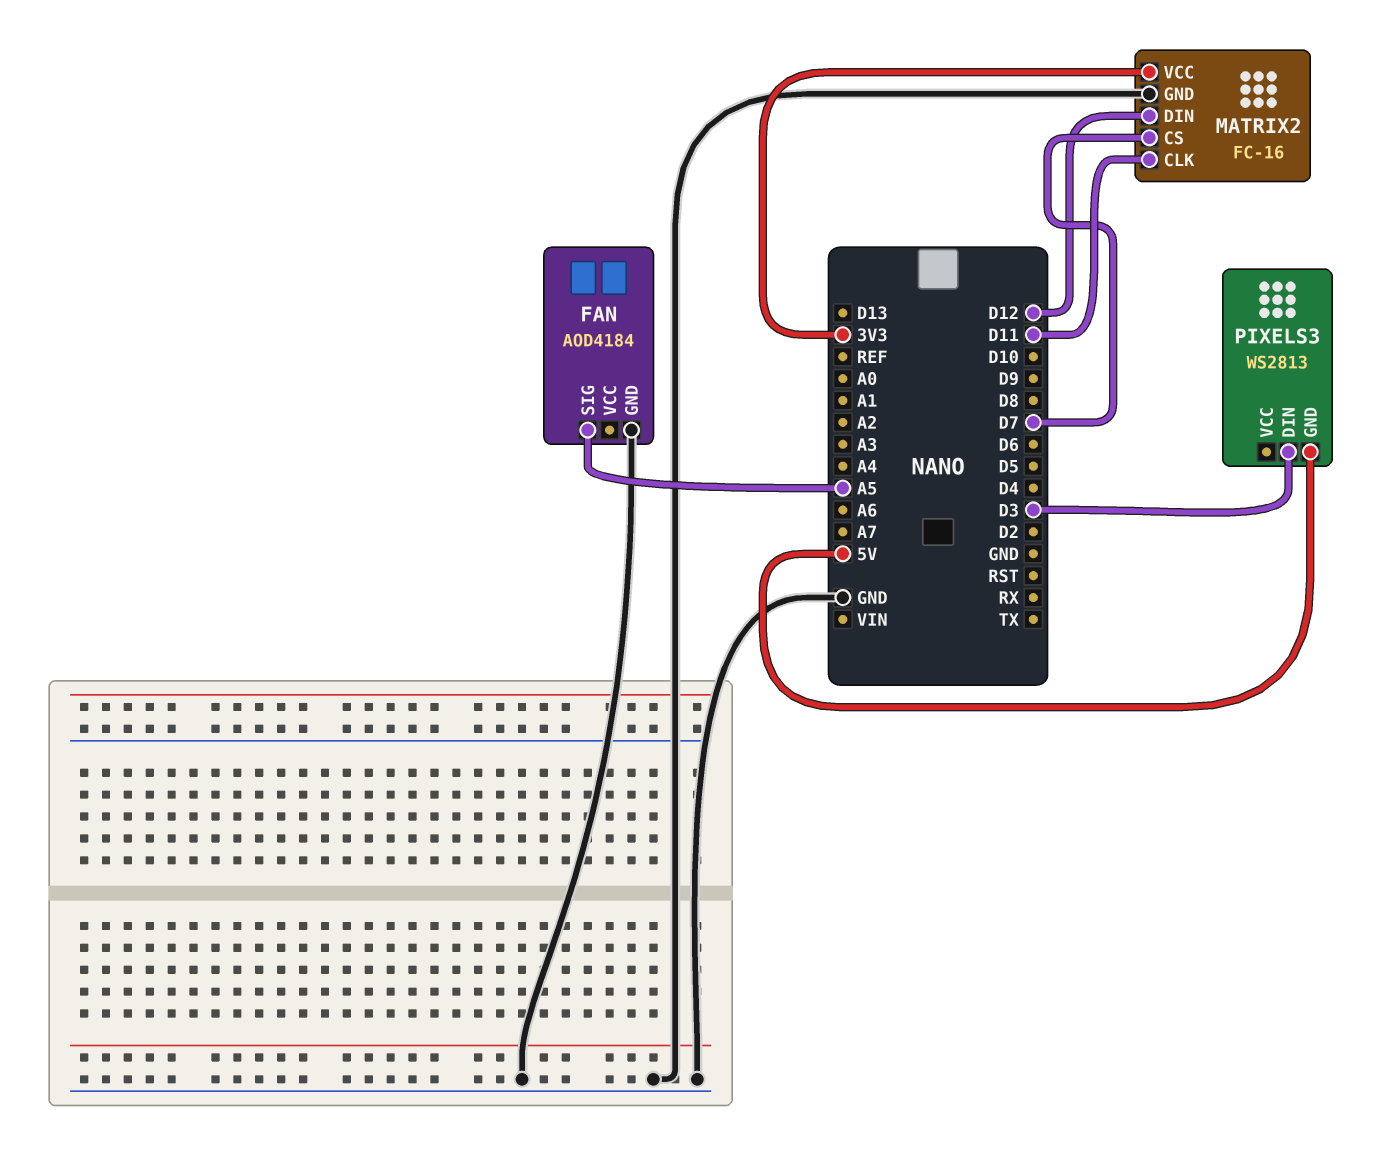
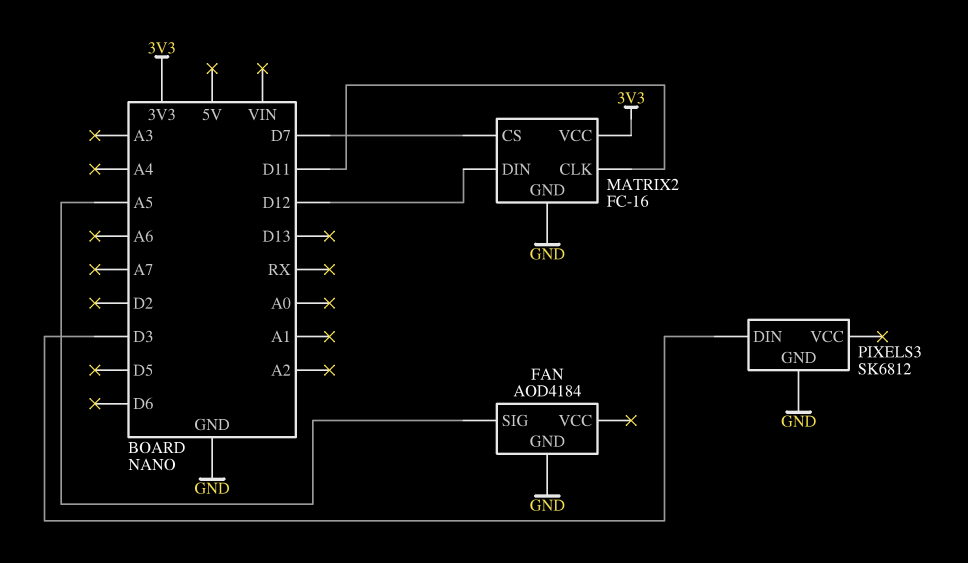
PIXELS3: WS2813 -> SK6812
PIXELS3 pin GND: 5V -> GND

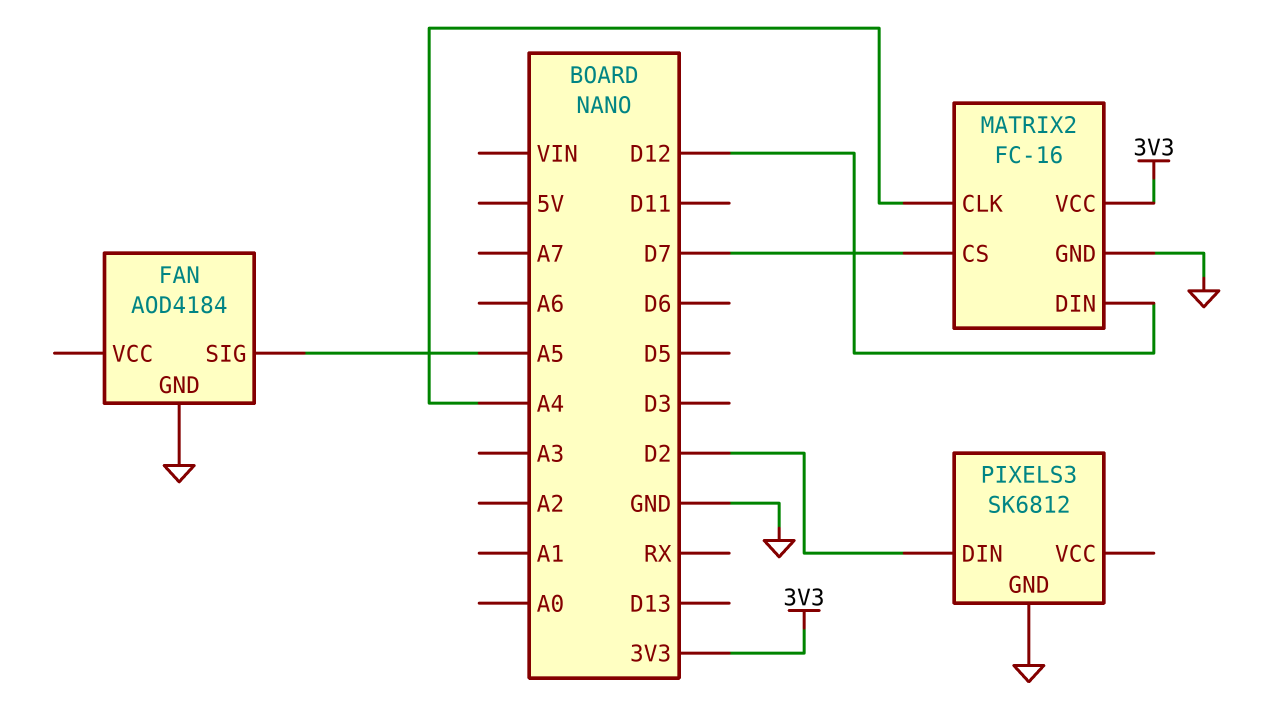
MATRIX2 pin CLK: D11 -> A4
PIXELS3 pin DIN: D3 -> D2

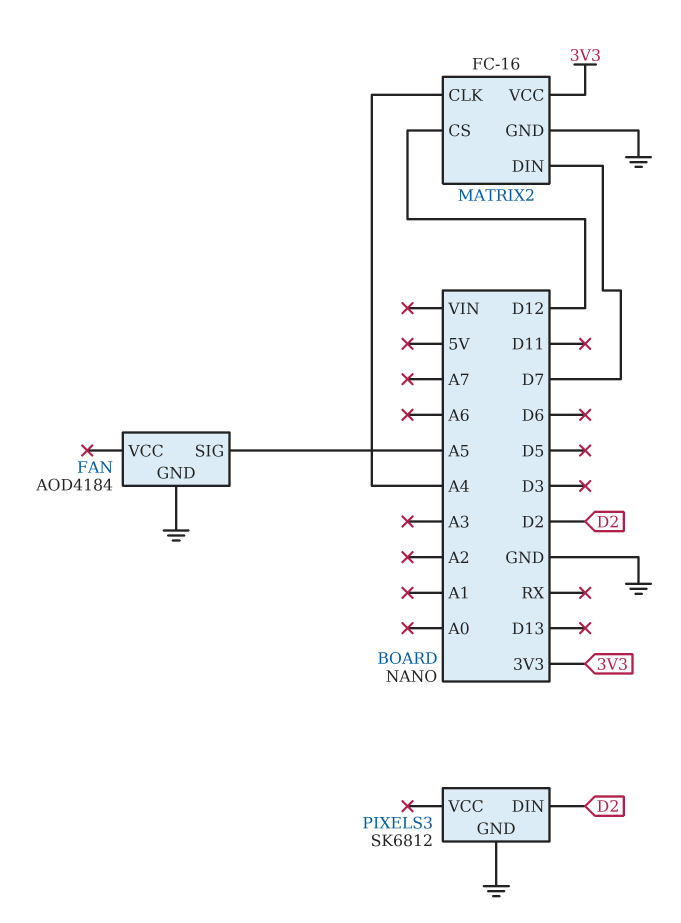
MATRIX2 pin CS: D7 -> D12
MATRIX2 pin DIN: D12 -> D7

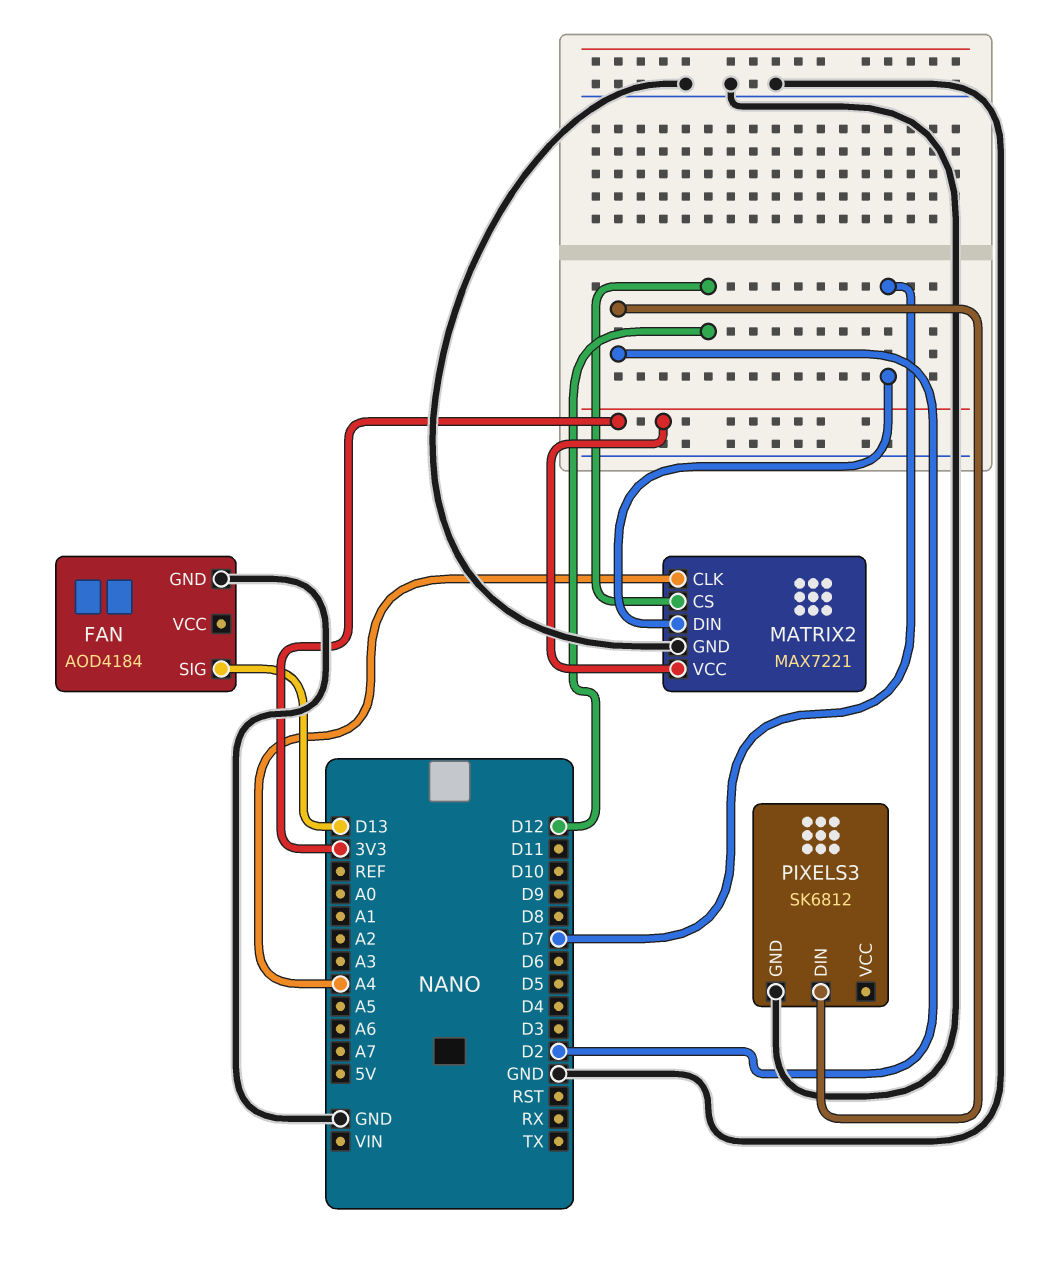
FAN pin SIG: A5 -> D13
MATRIX2: FC-16 -> MAX7221

